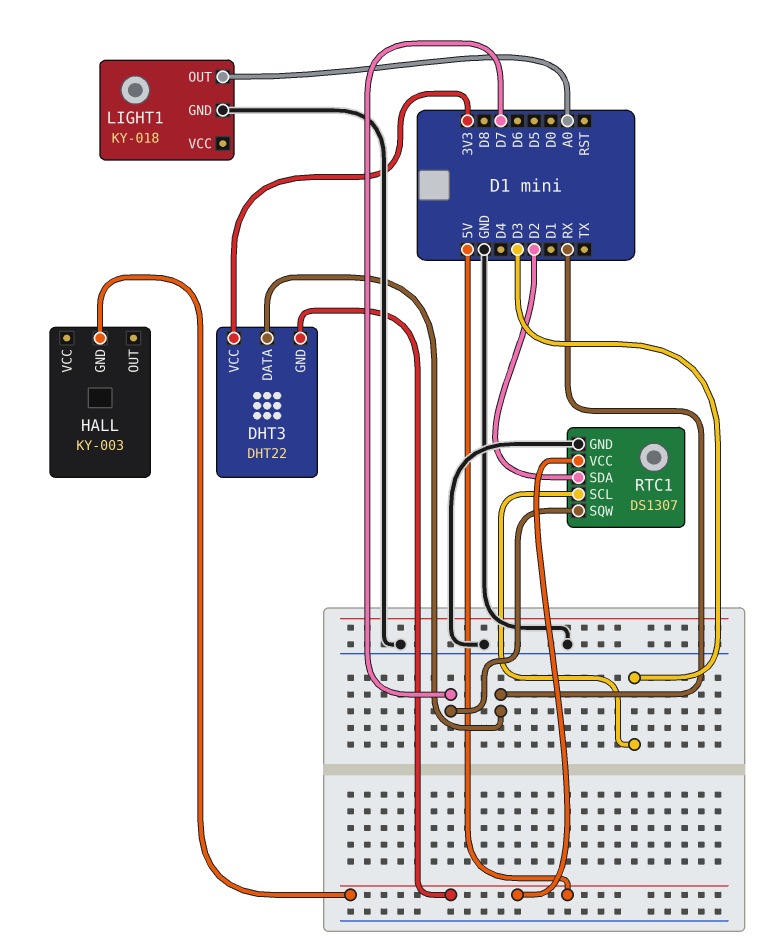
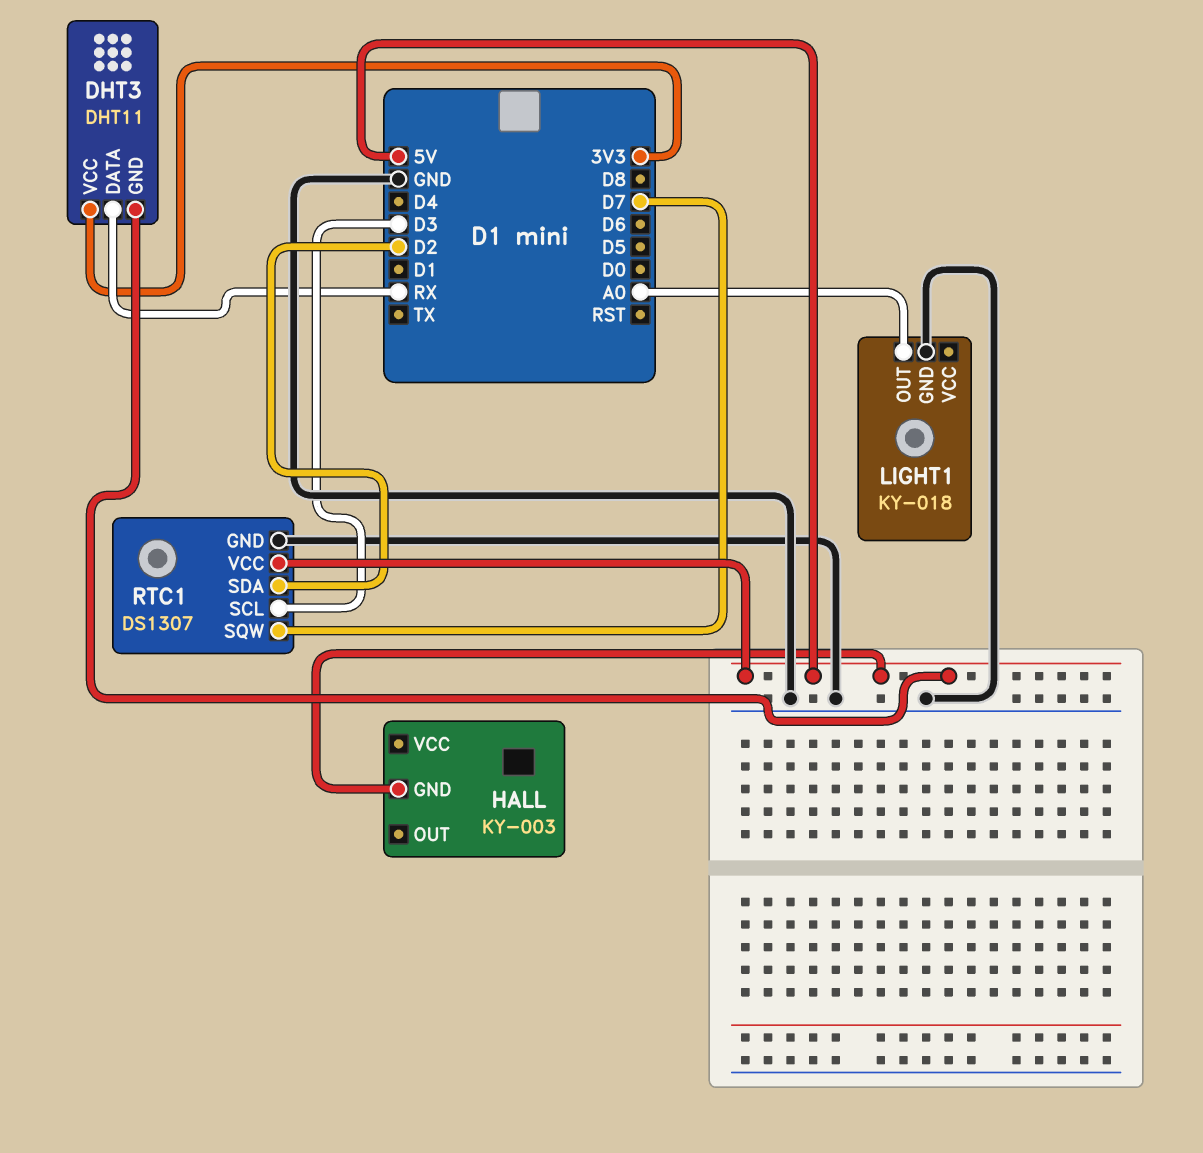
DHT3: DHT22 -> DHT11

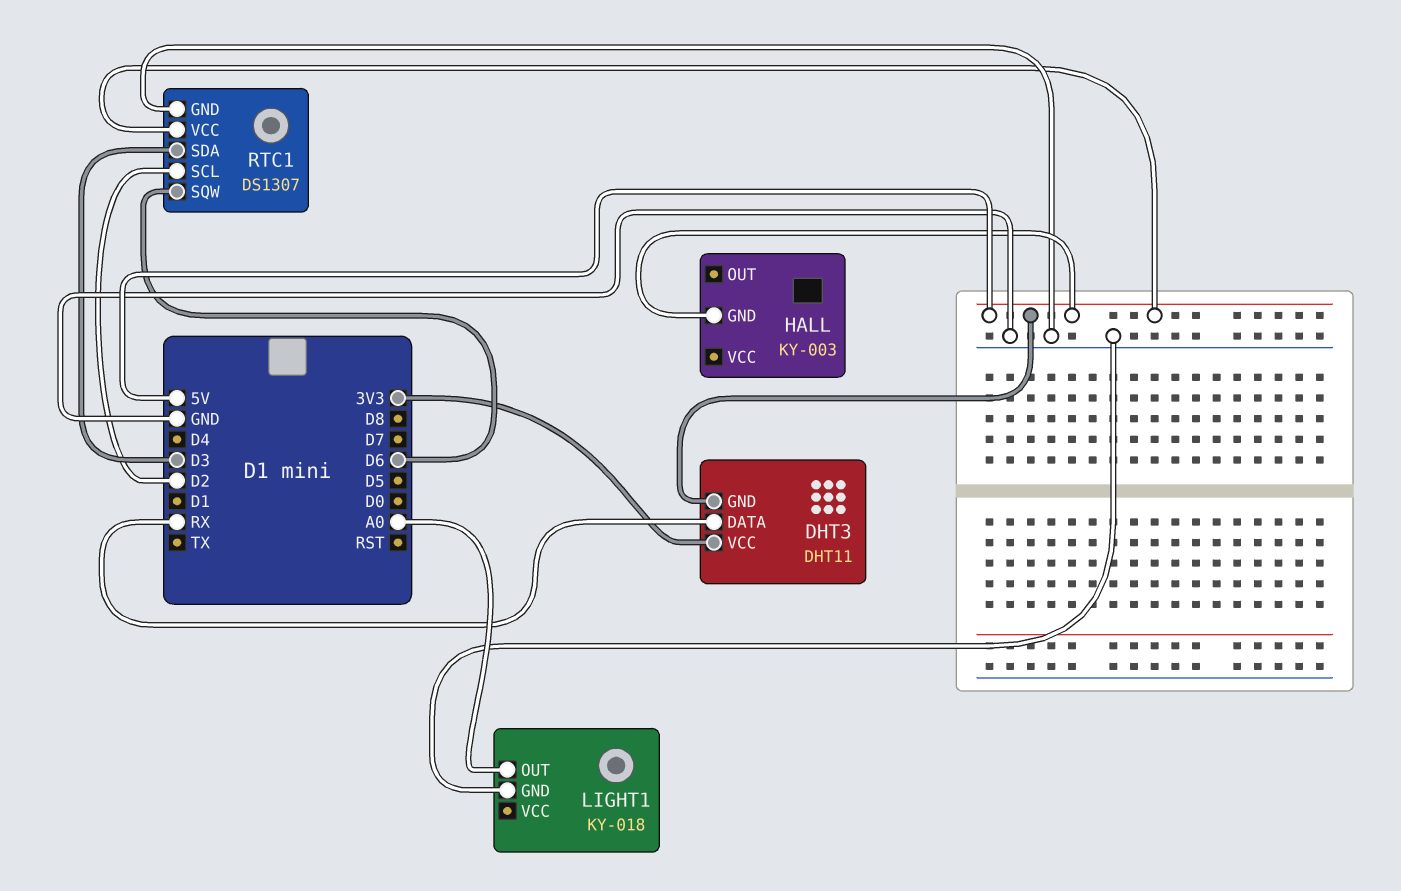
RTC1 pin SCL: D3 -> D2
RTC1 pin SDA: D2 -> D3
RTC1 pin SQW: D7 -> D6

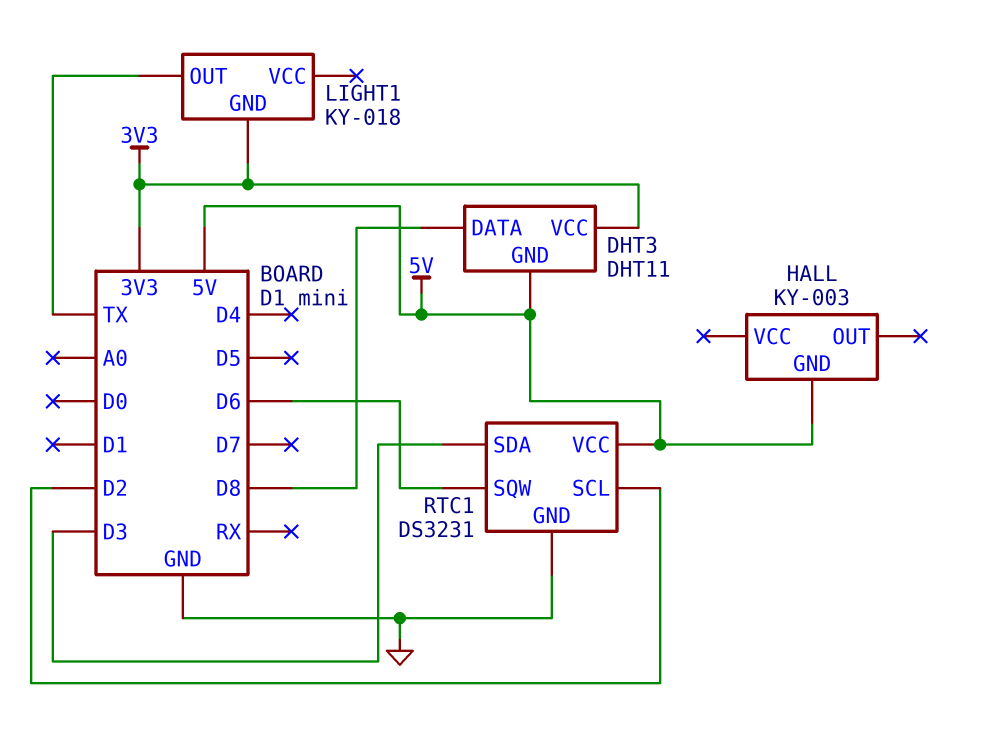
DHT3 pin DATA: RX -> D8
LIGHT1 pin GND: GND -> 3V3
LIGHT1 pin OUT: A0 -> TX
RTC1: DS1307 -> DS3231

